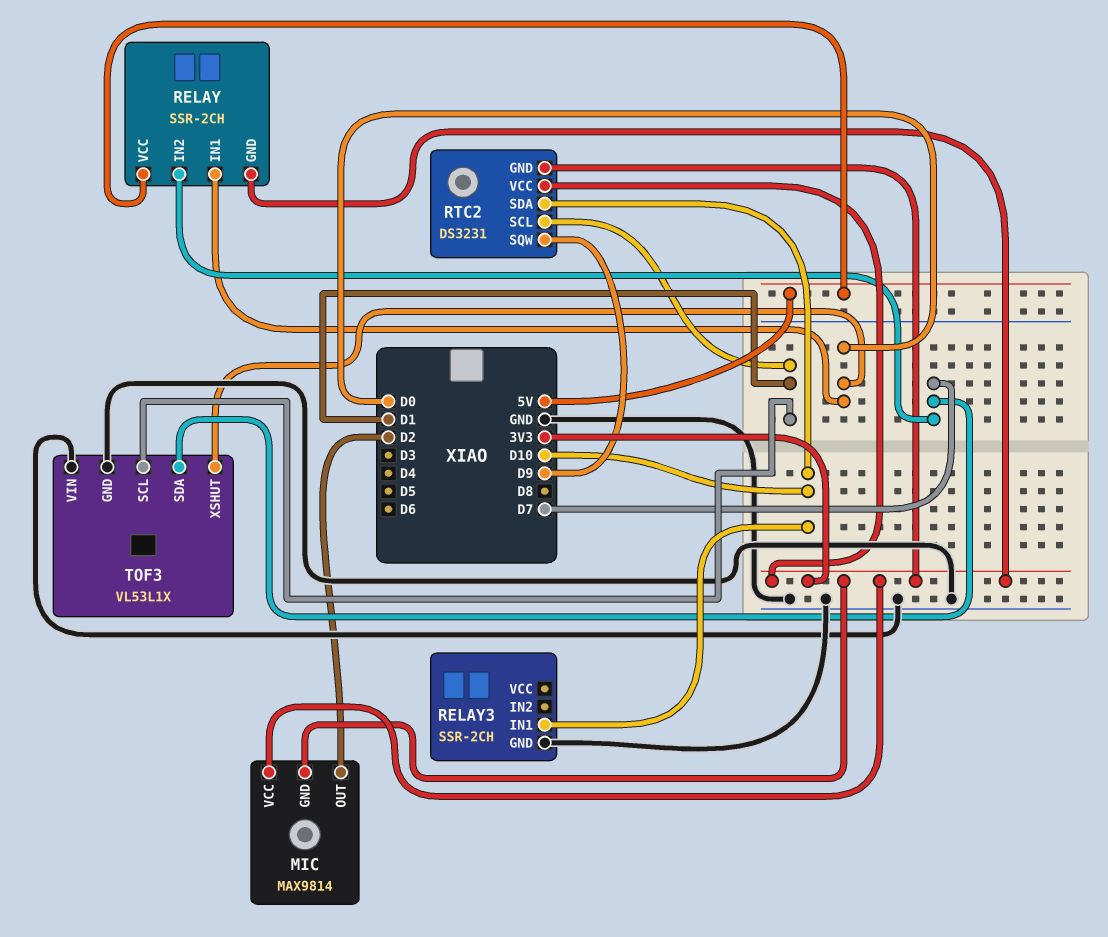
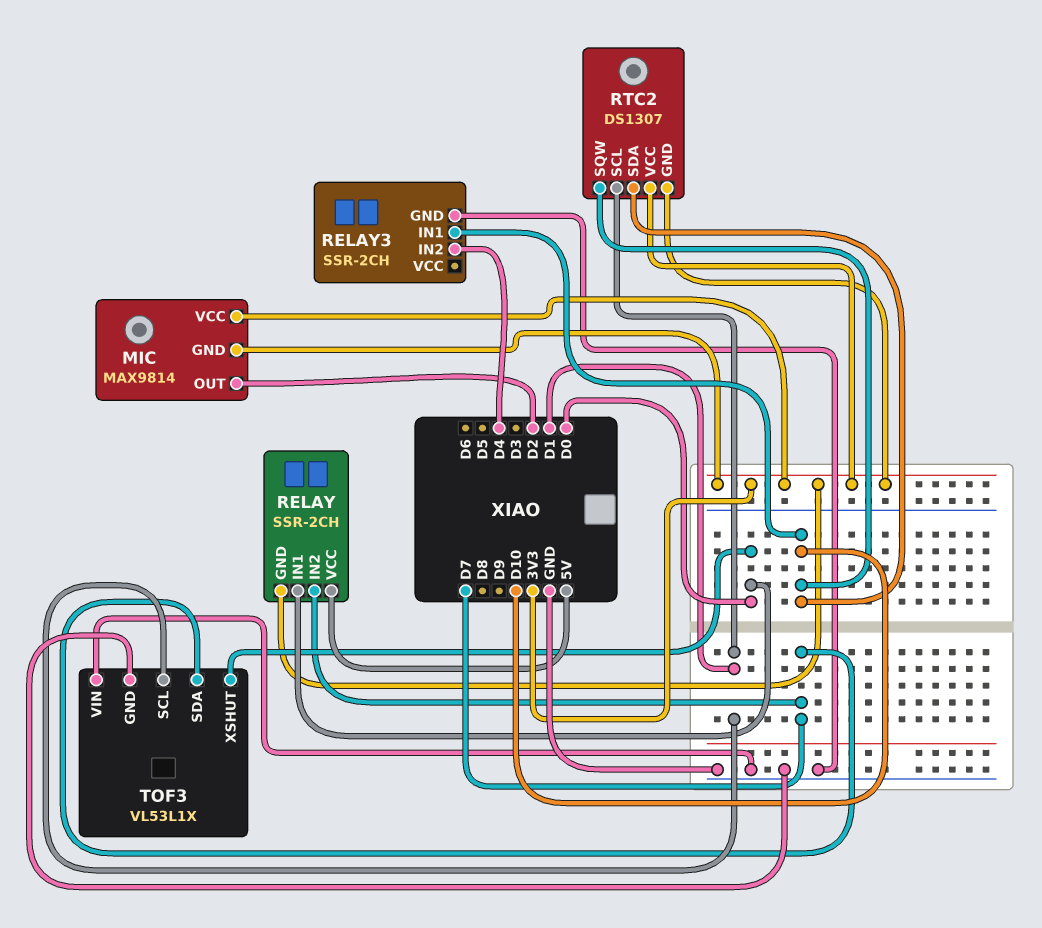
RELAY3 pin IN2: none -> D4
RTC2: DS3231 -> DS1307
RTC2 pin SQW: D9 -> D10

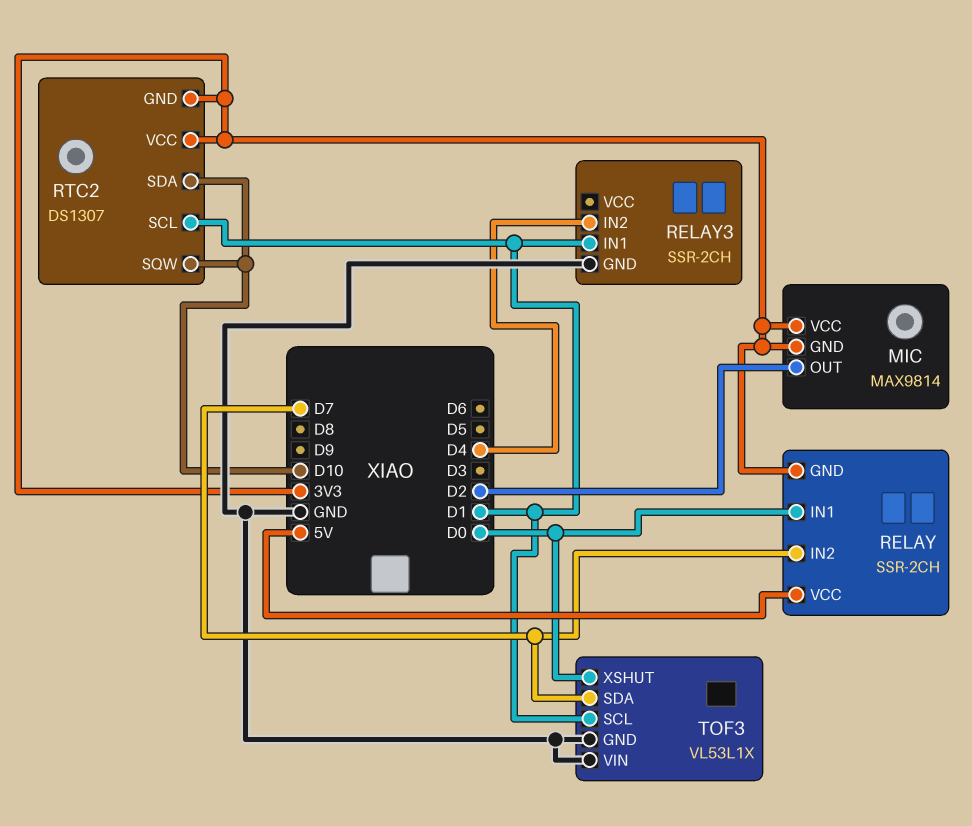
RELAY3 pin IN1: D10 -> D1

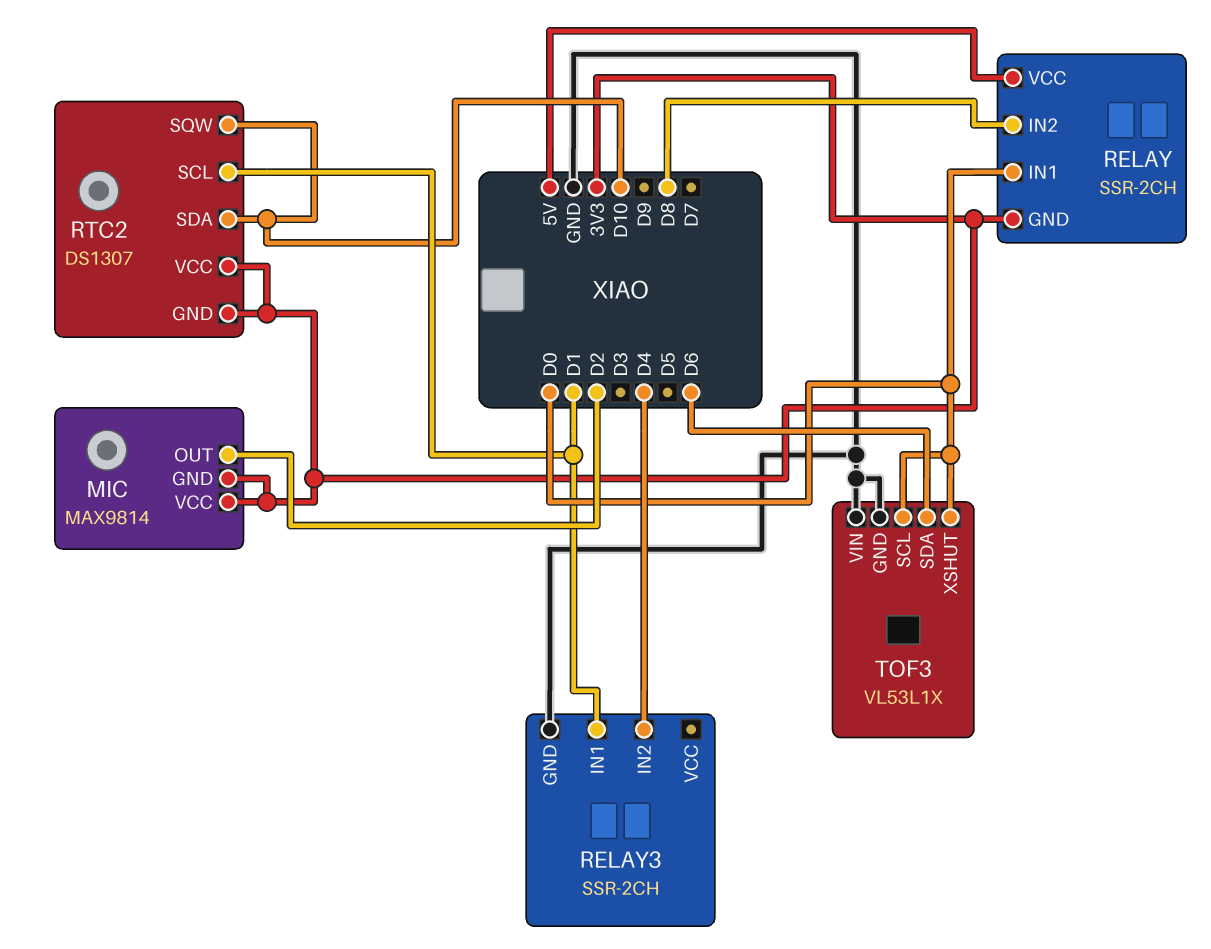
RELAY pin IN2: D7 -> D8
TOF3 pin SCL: D1 -> D0
TOF3 pin SDA: D7 -> D6

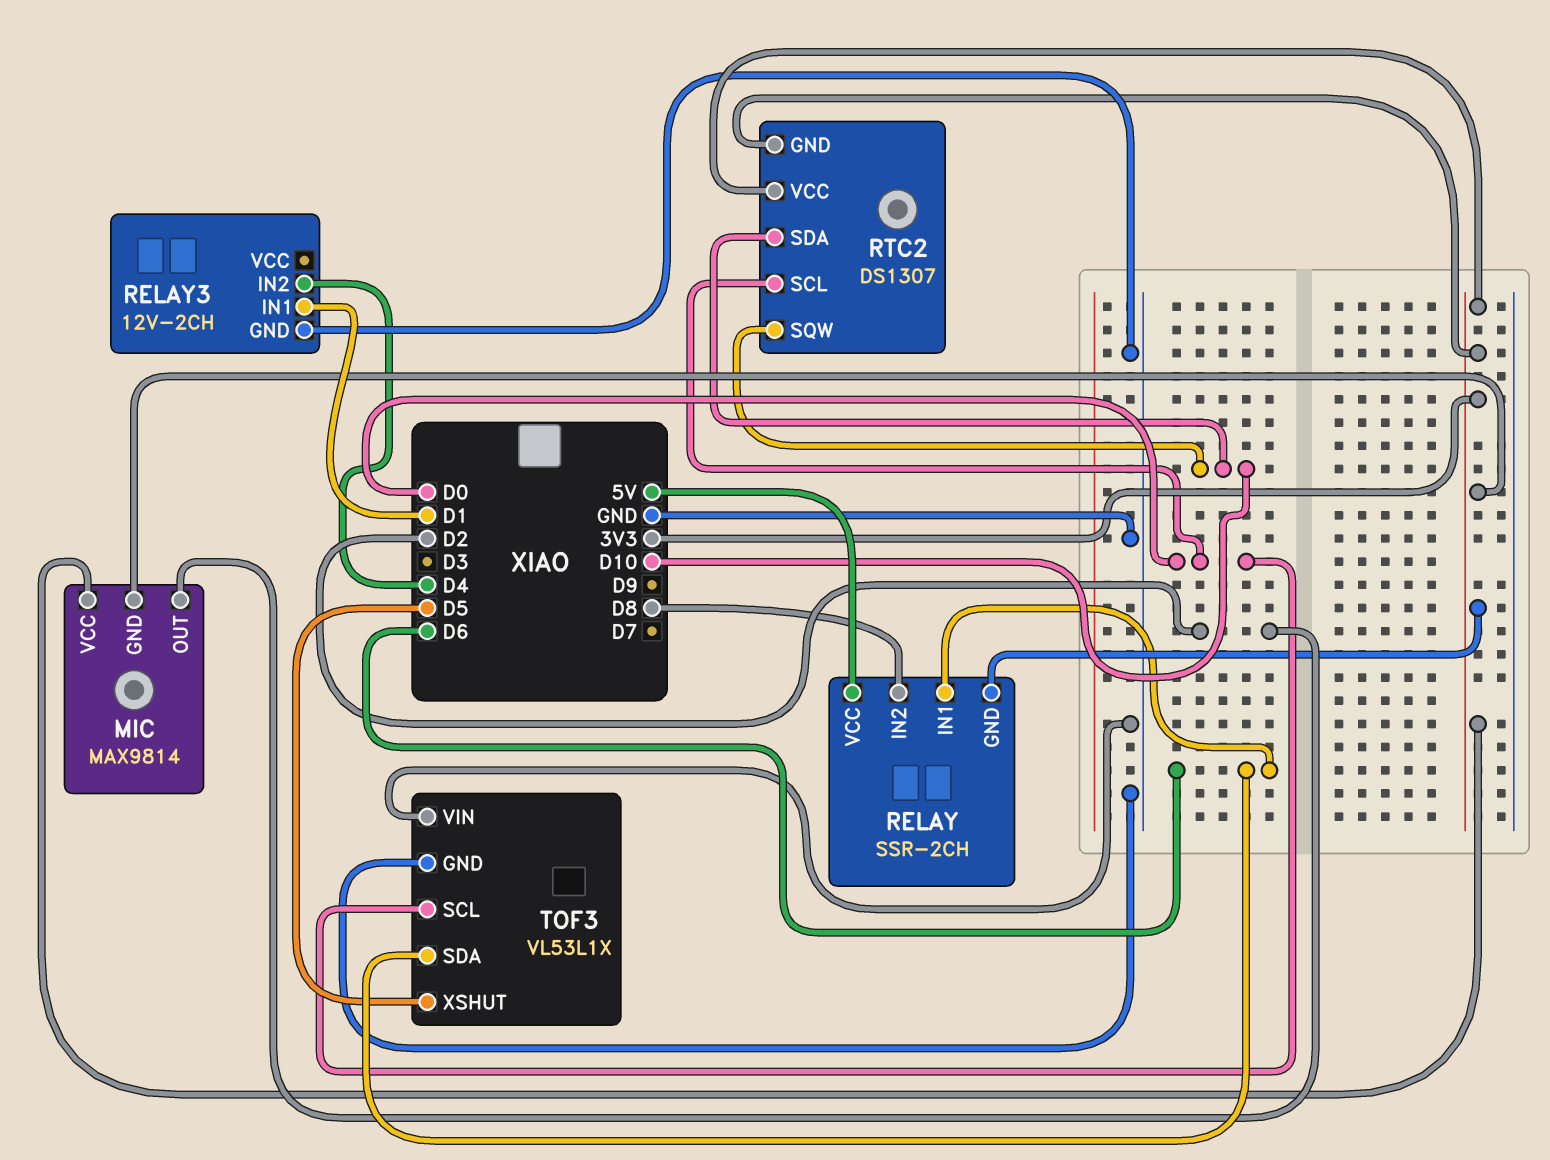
RELAY pin IN1: D0 -> D6
RELAY3: SSR-2CH -> 12V-2CH
RTC2 pin SCL: D1 -> D0
TOF3 pin XSHUT: D0 -> D5

